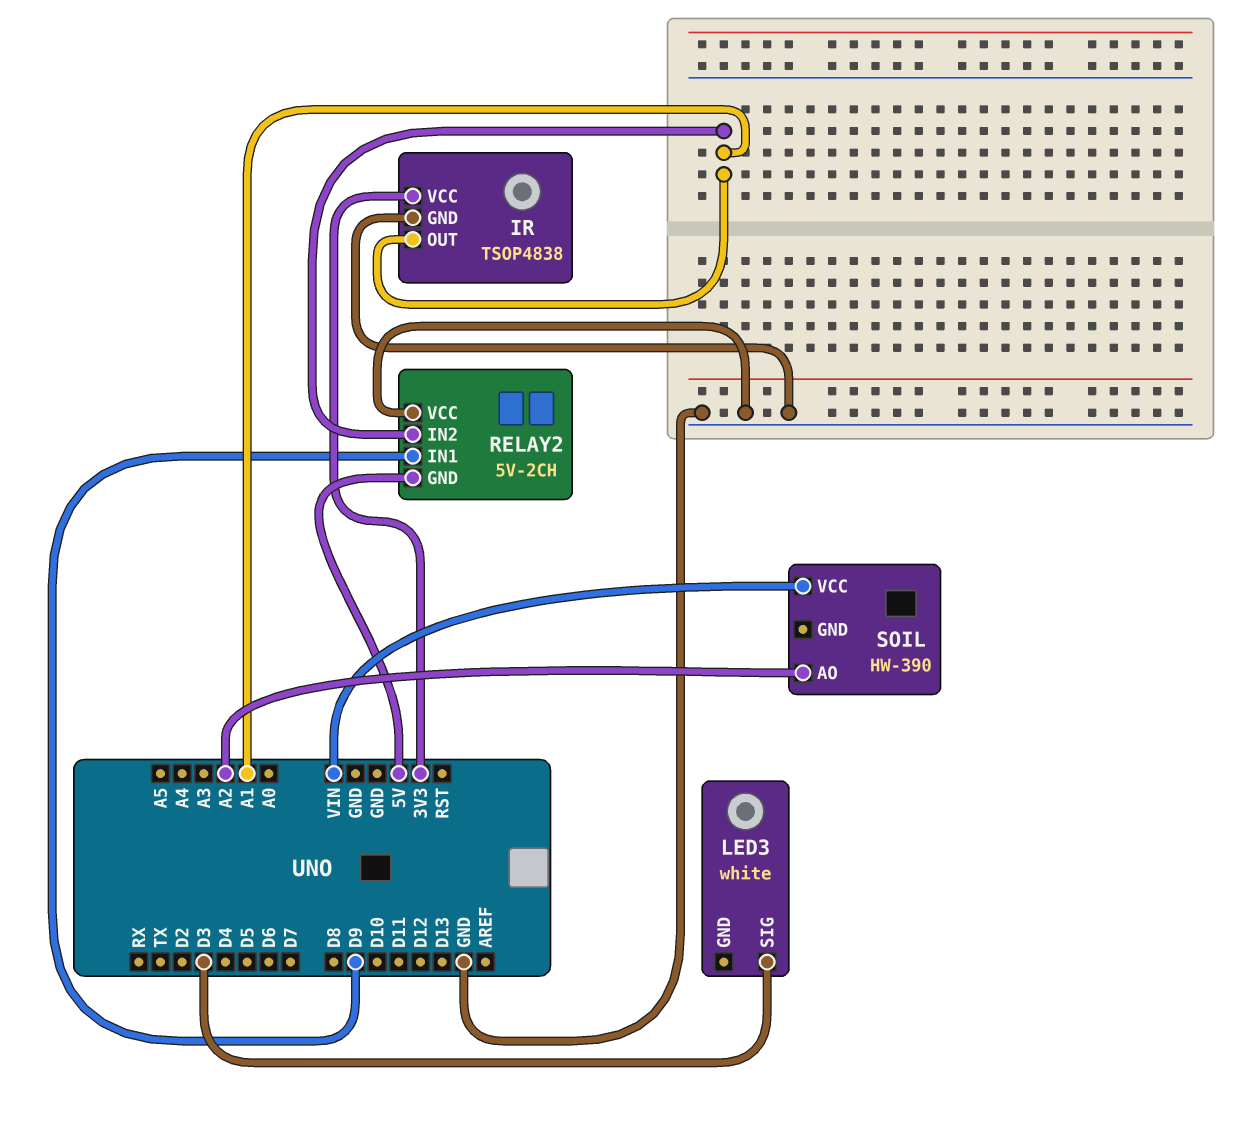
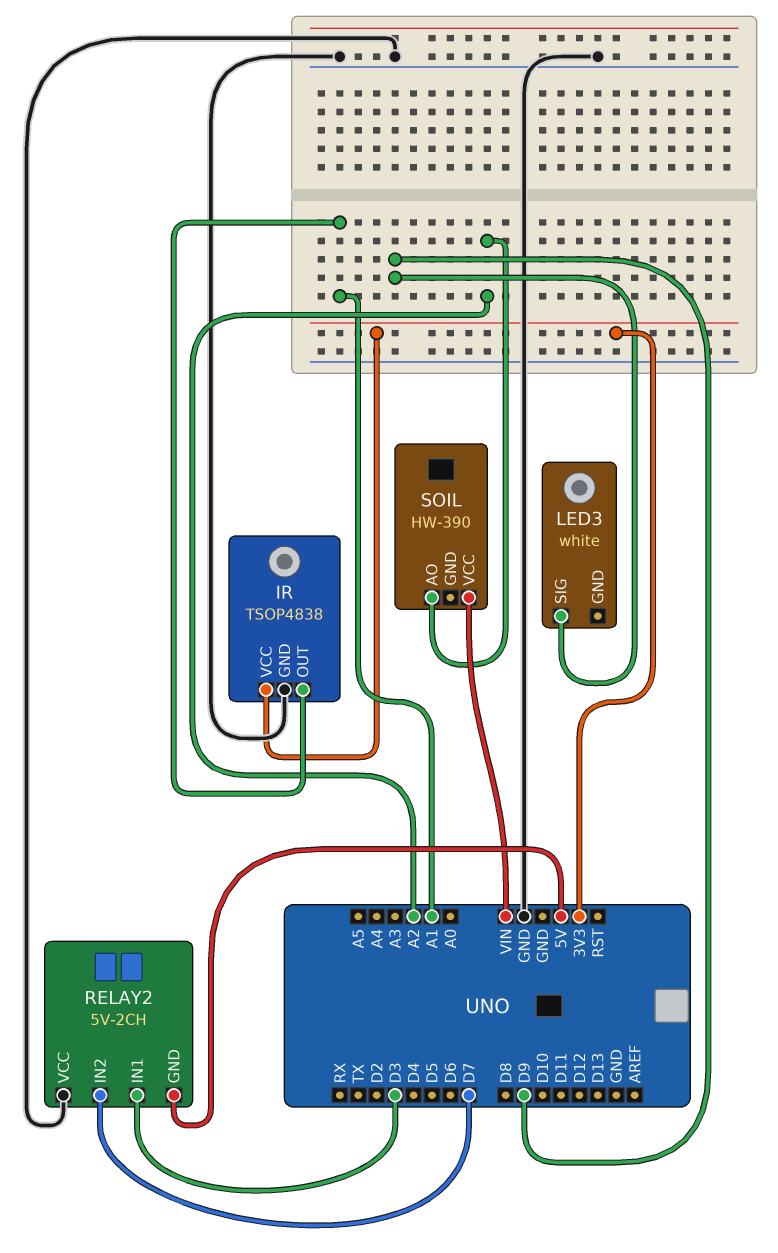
LED3 pin SIG: D3 -> D9
RELAY2 pin IN1: D9 -> D3
RELAY2 pin IN2: A1 -> D7

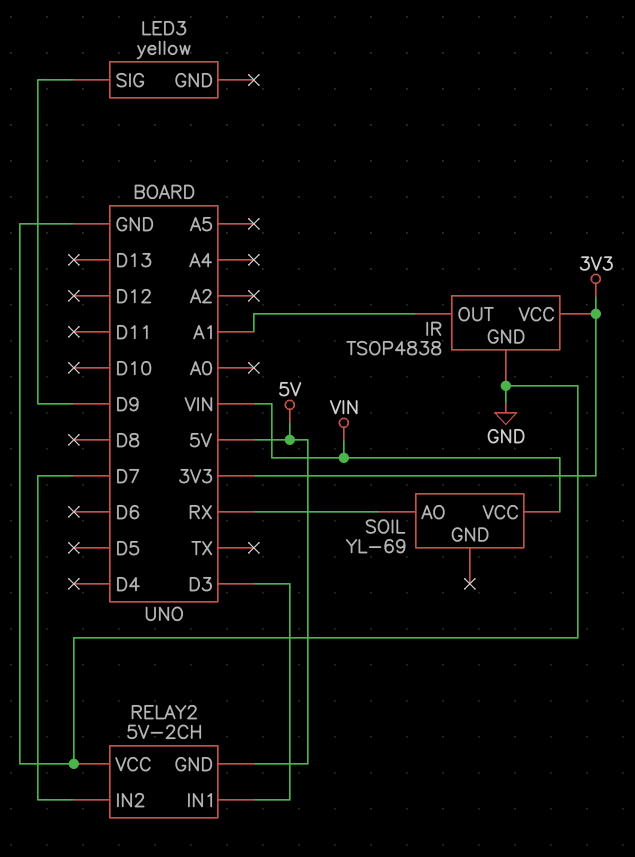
LED3: white -> yellow
SOIL: HW-390 -> YL-69
SOIL pin AO: A2 -> RX

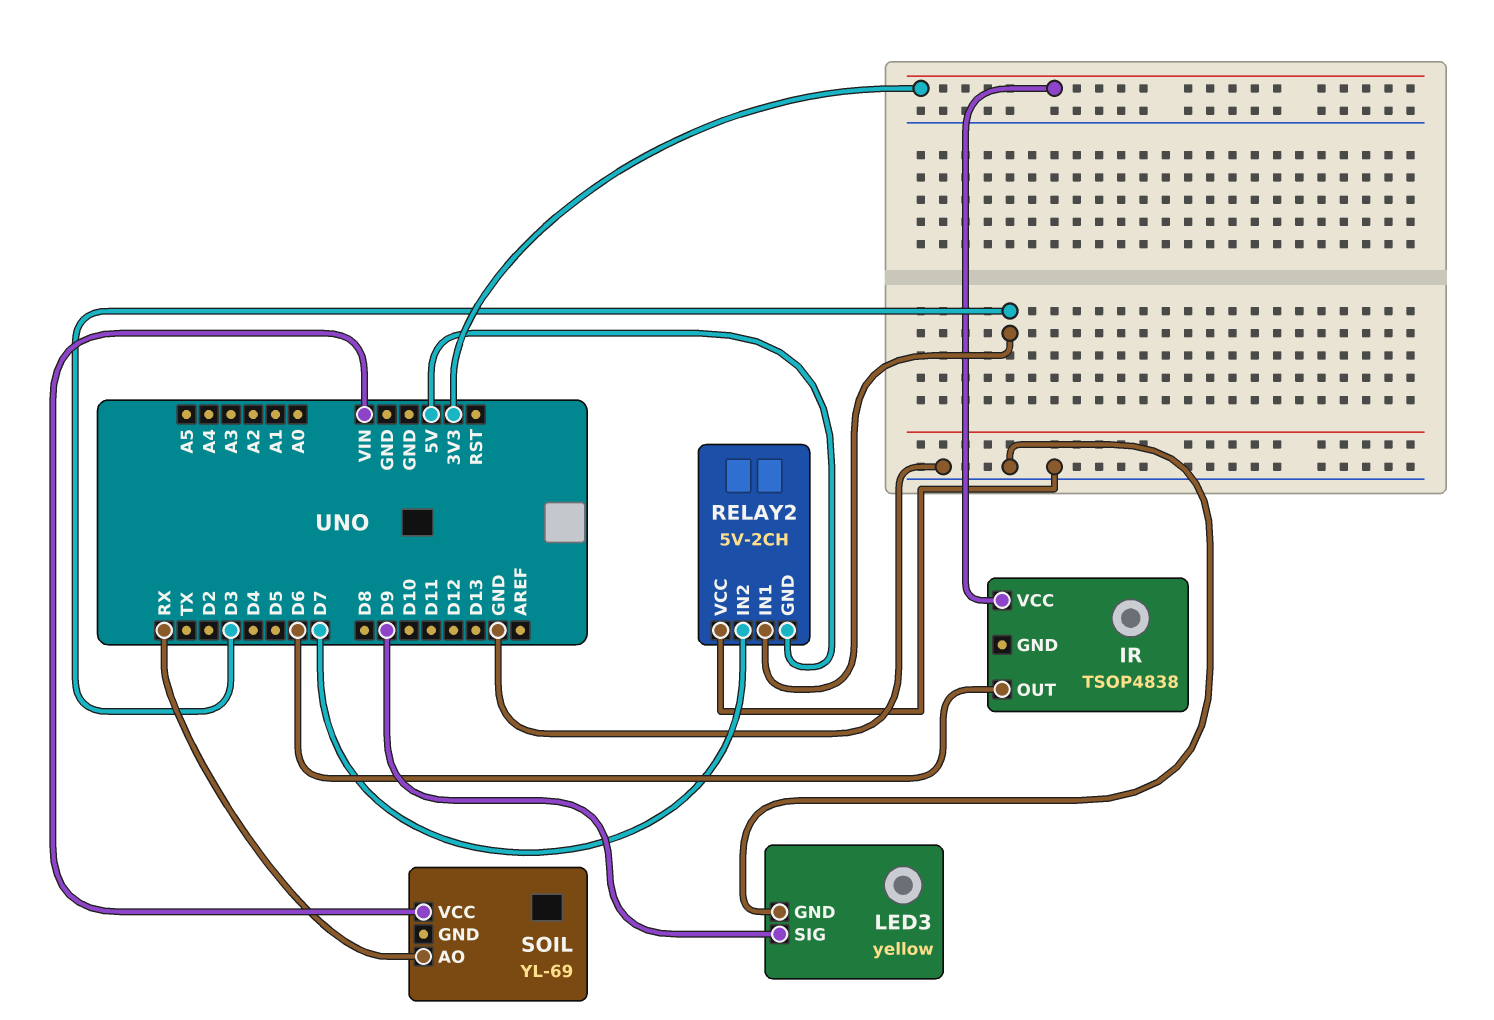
IR pin GND: GND -> none
IR pin OUT: A1 -> D6
LED3 pin GND: none -> GND

